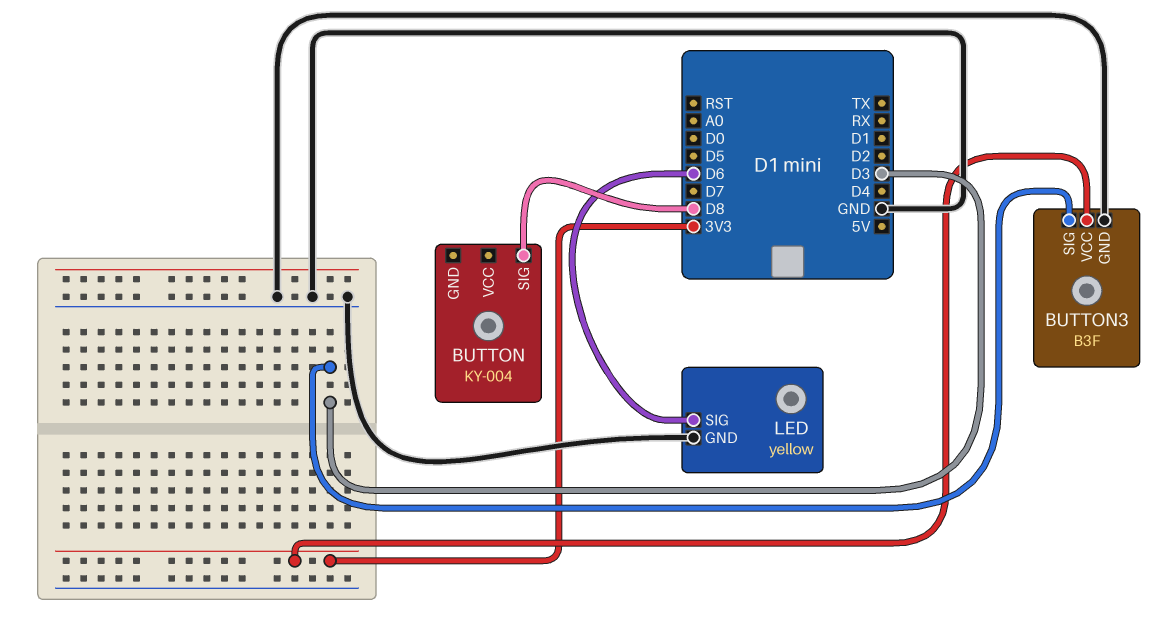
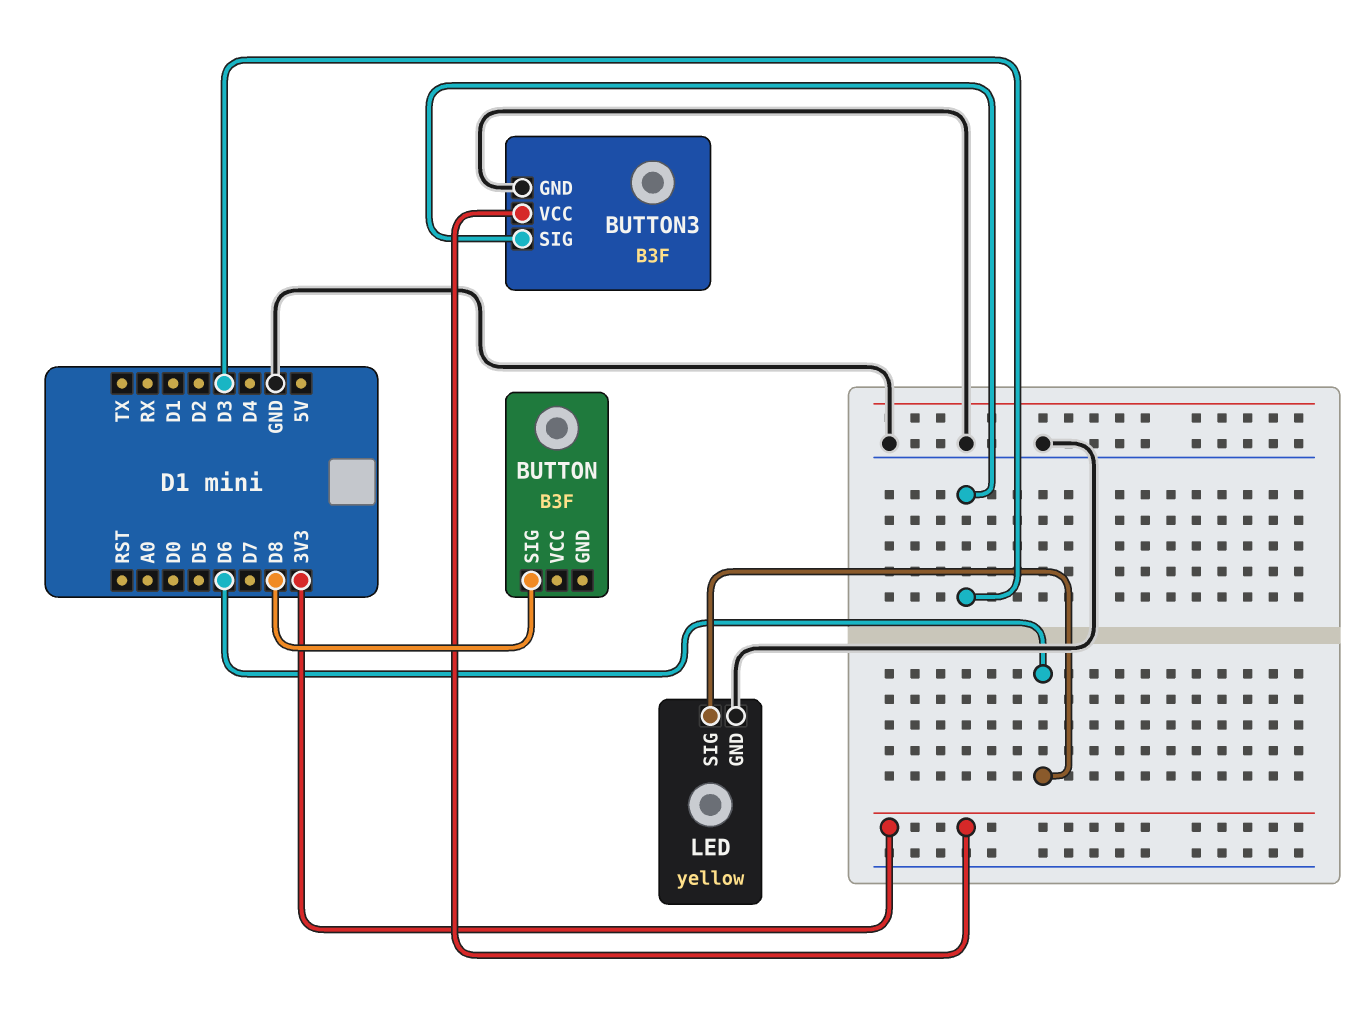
BUTTON: KY-004 -> B3F

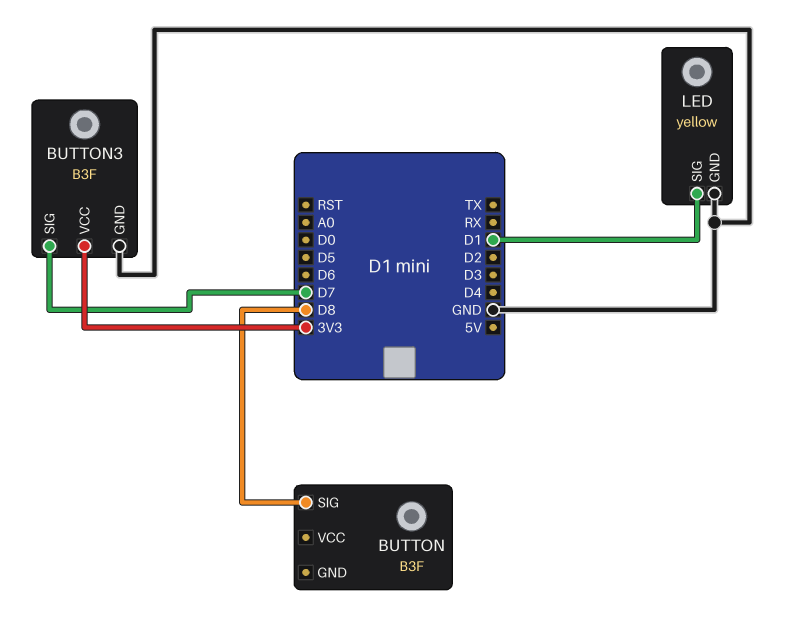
BUTTON3 pin SIG: D3 -> D7
LED pin SIG: D6 -> D1

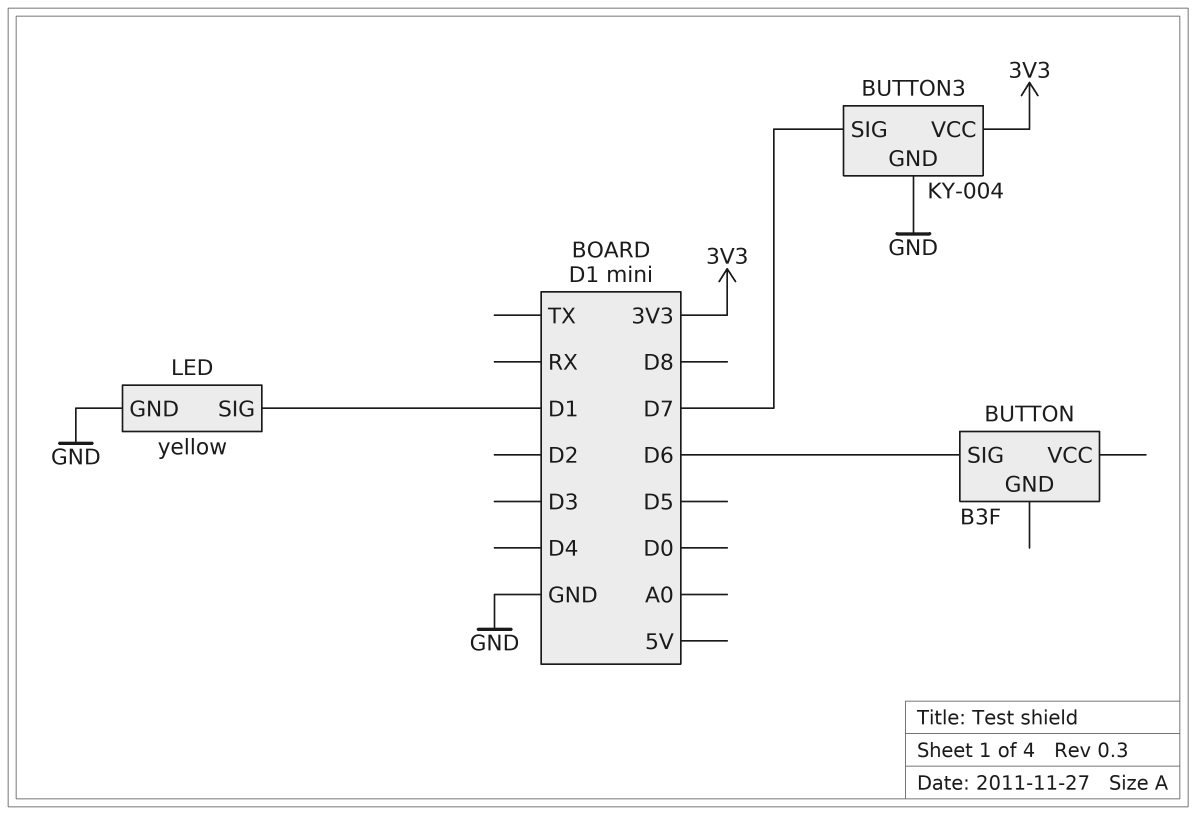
BUTTON pin SIG: D8 -> D6
BUTTON3: B3F -> KY-004

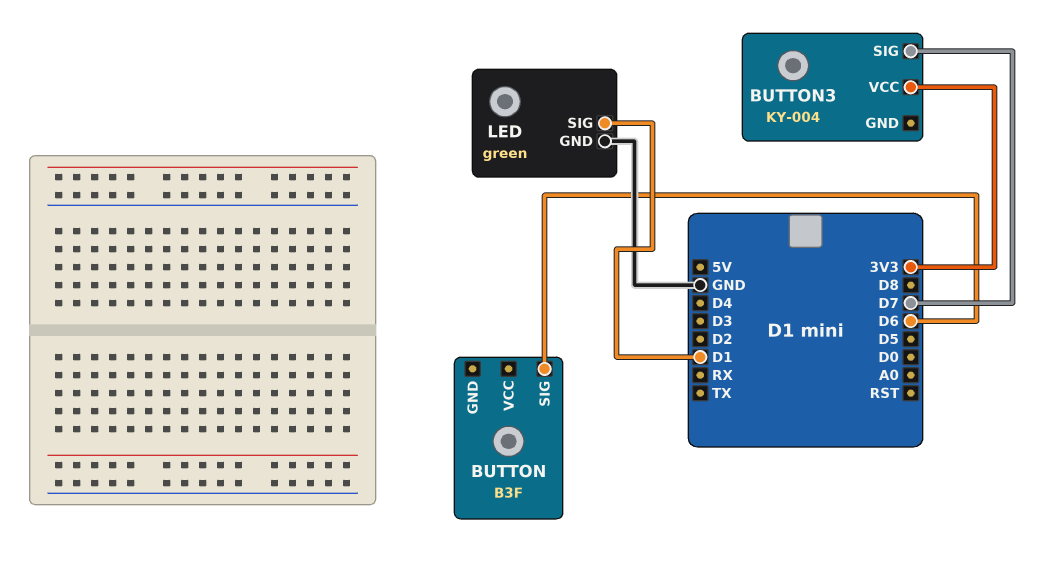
BUTTON3 pin GND: GND -> none
LED: yellow -> green

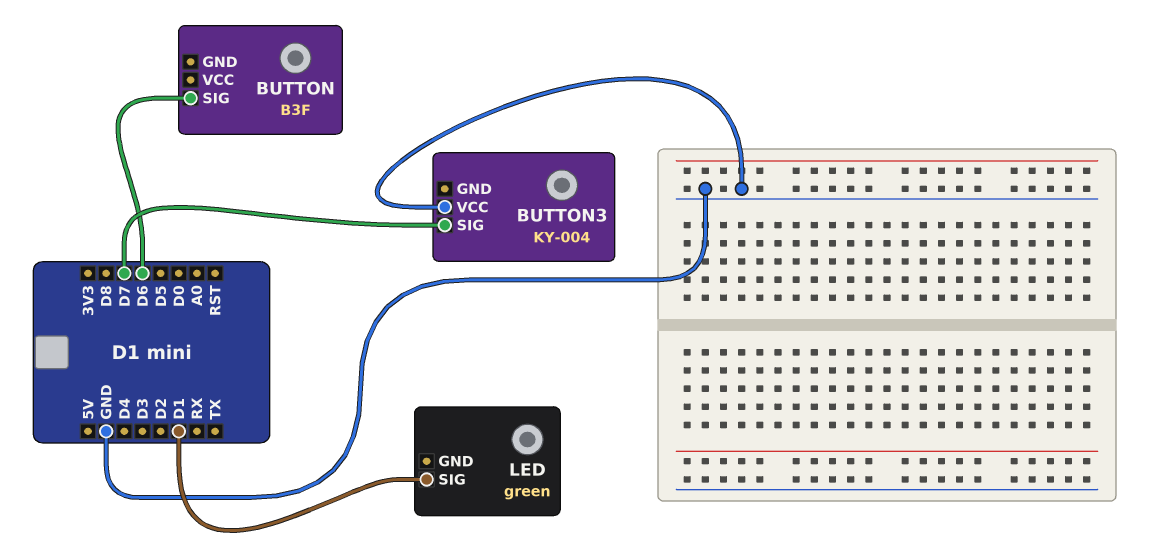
BUTTON3 pin VCC: 3V3 -> GND
LED pin GND: GND -> none

